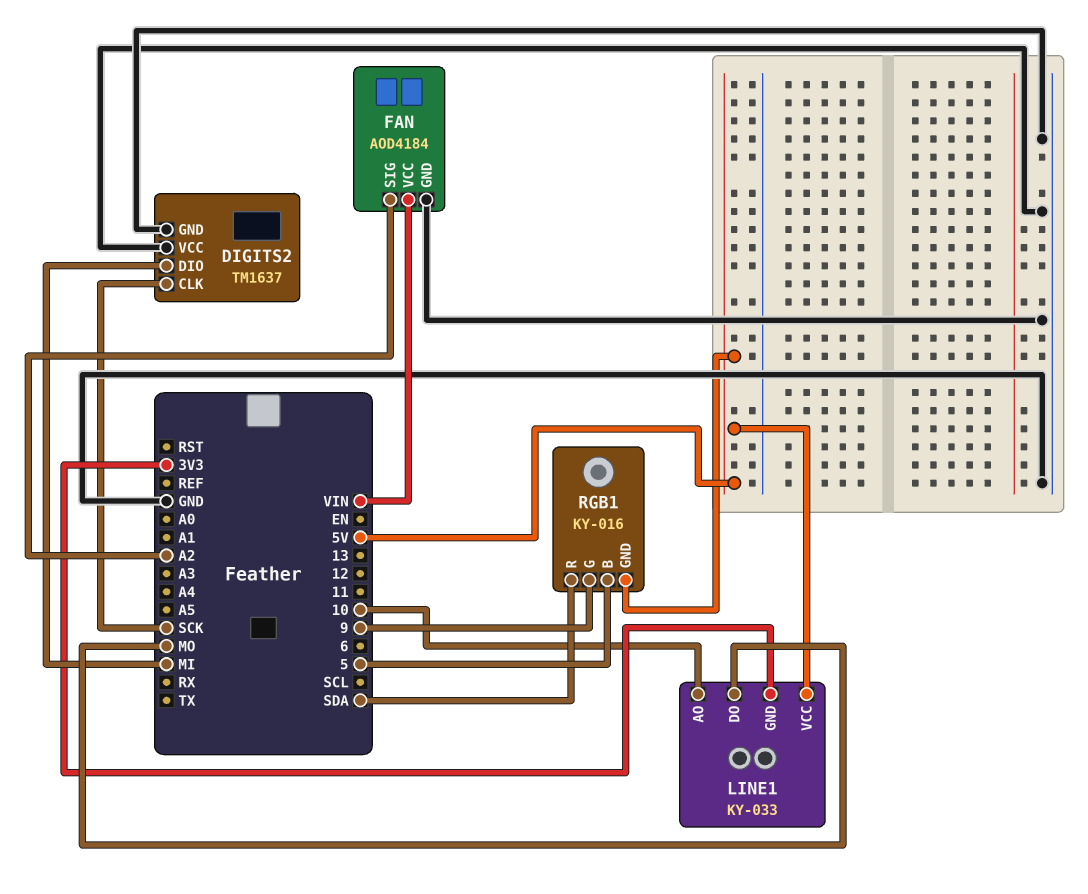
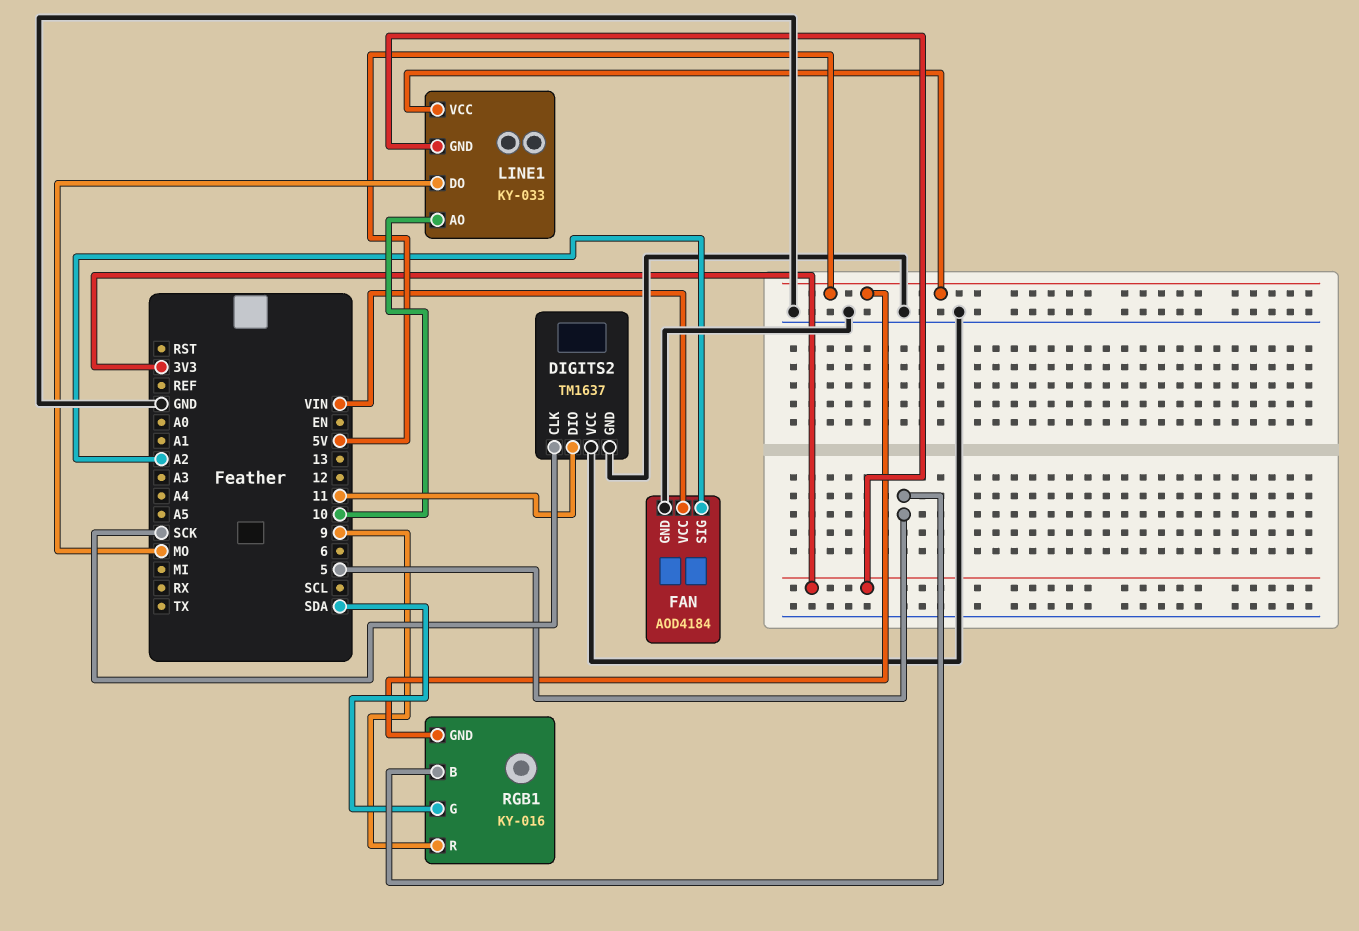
DIGITS2 pin DIO: MI -> 11
RGB1 pin G: 9 -> SDA
RGB1 pin R: SDA -> 9

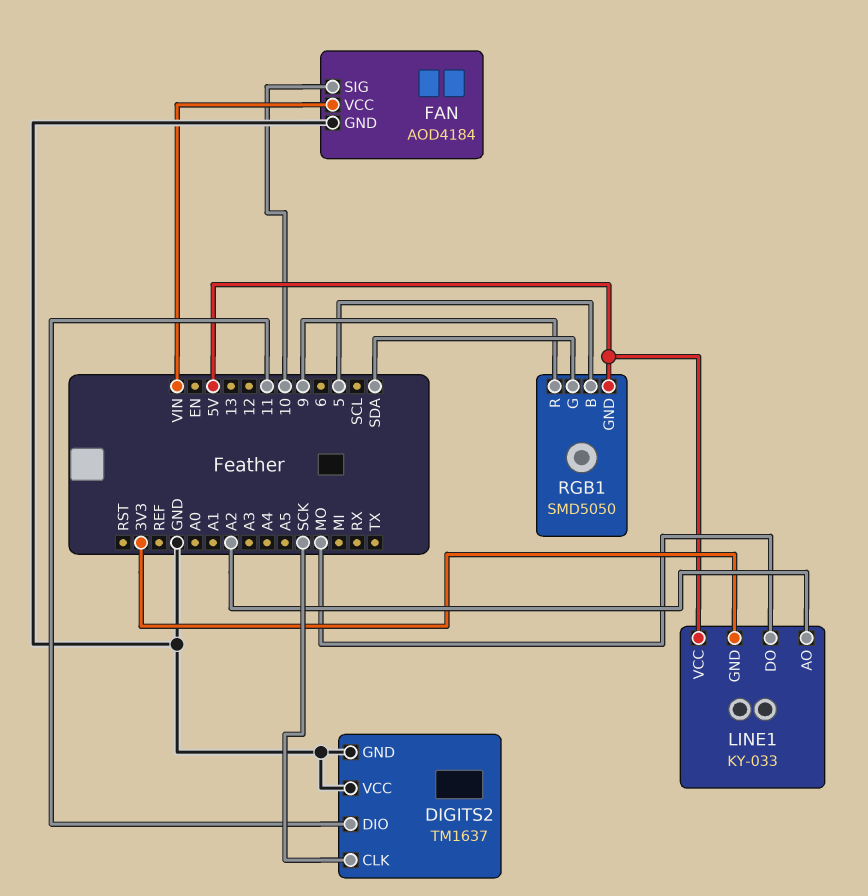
FAN pin SIG: A2 -> 10
LINE1 pin AO: 10 -> A2
RGB1: KY-016 -> SMD5050

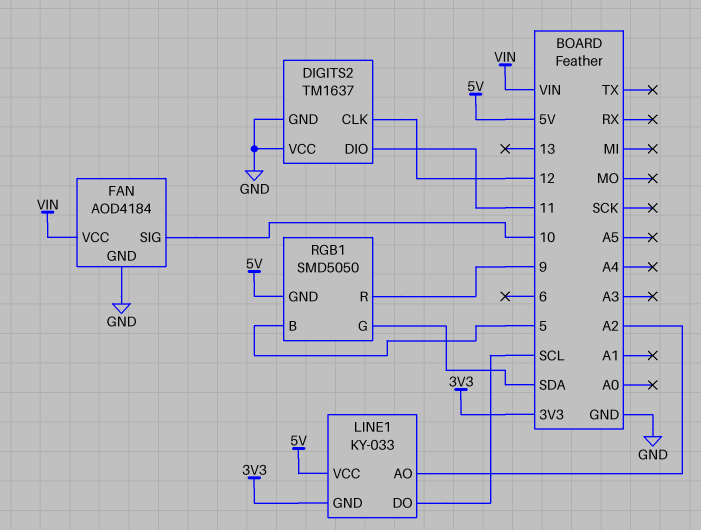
DIGITS2 pin CLK: SCK -> 12
LINE1 pin DO: MO -> SCL

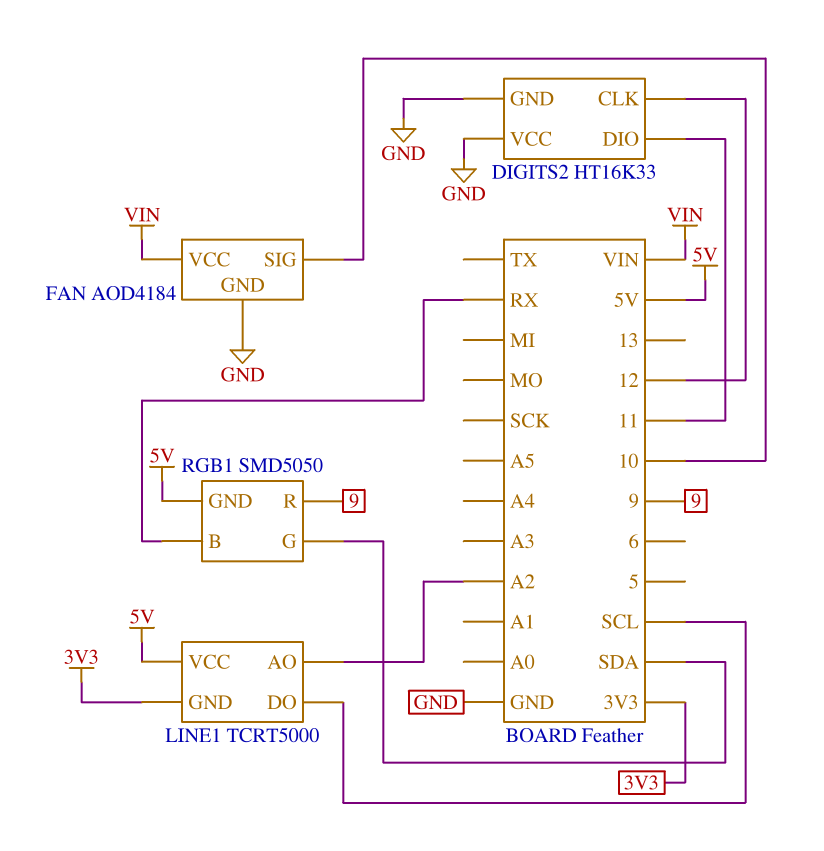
DIGITS2: TM1637 -> HT16K33
LINE1: KY-033 -> TCRT5000
RGB1 pin B: 5 -> RX

